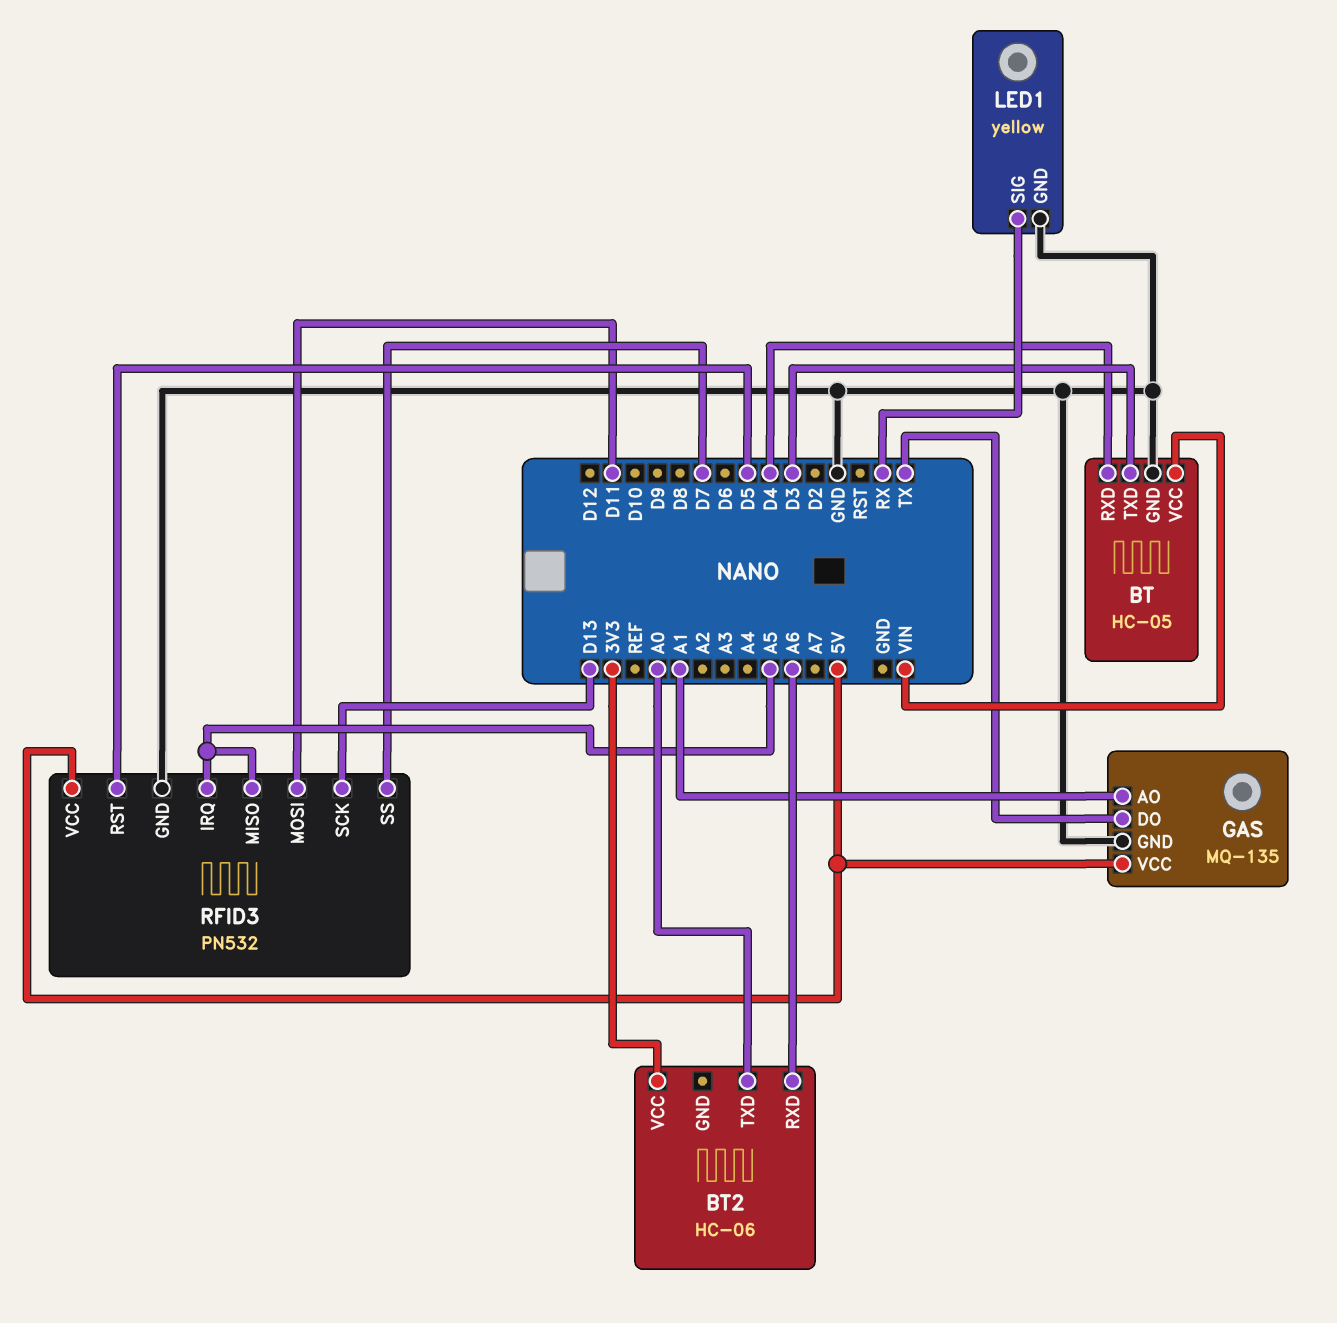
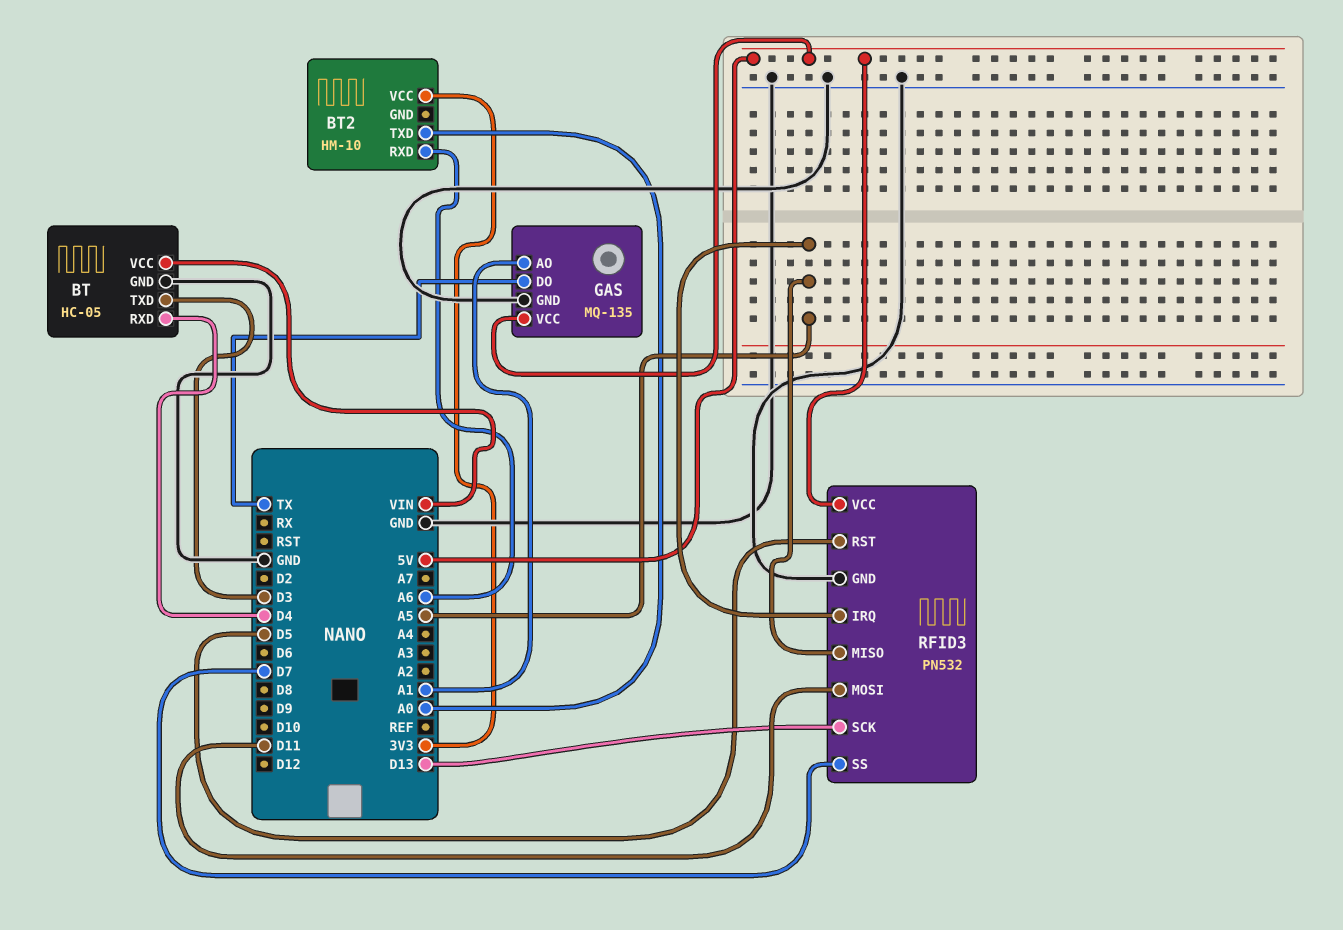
BT2: HC-06 -> HM-10
LED1: yellow -> none
LED1 pin GND: GND -> none
LED1 pin SIG: RX -> none

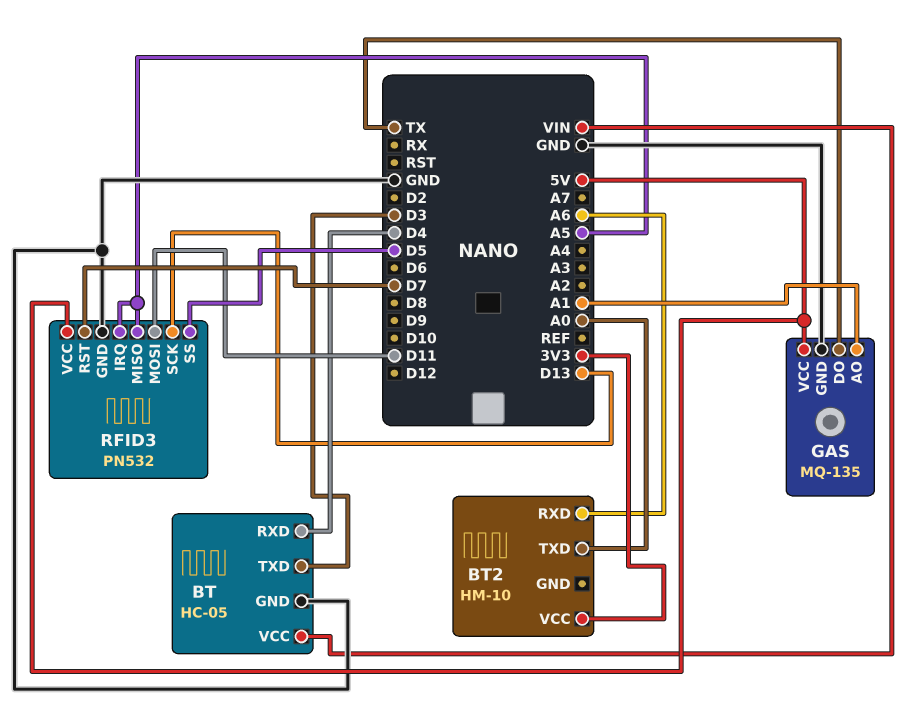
RFID3 pin RST: D5 -> D7
RFID3 pin SS: D7 -> D5

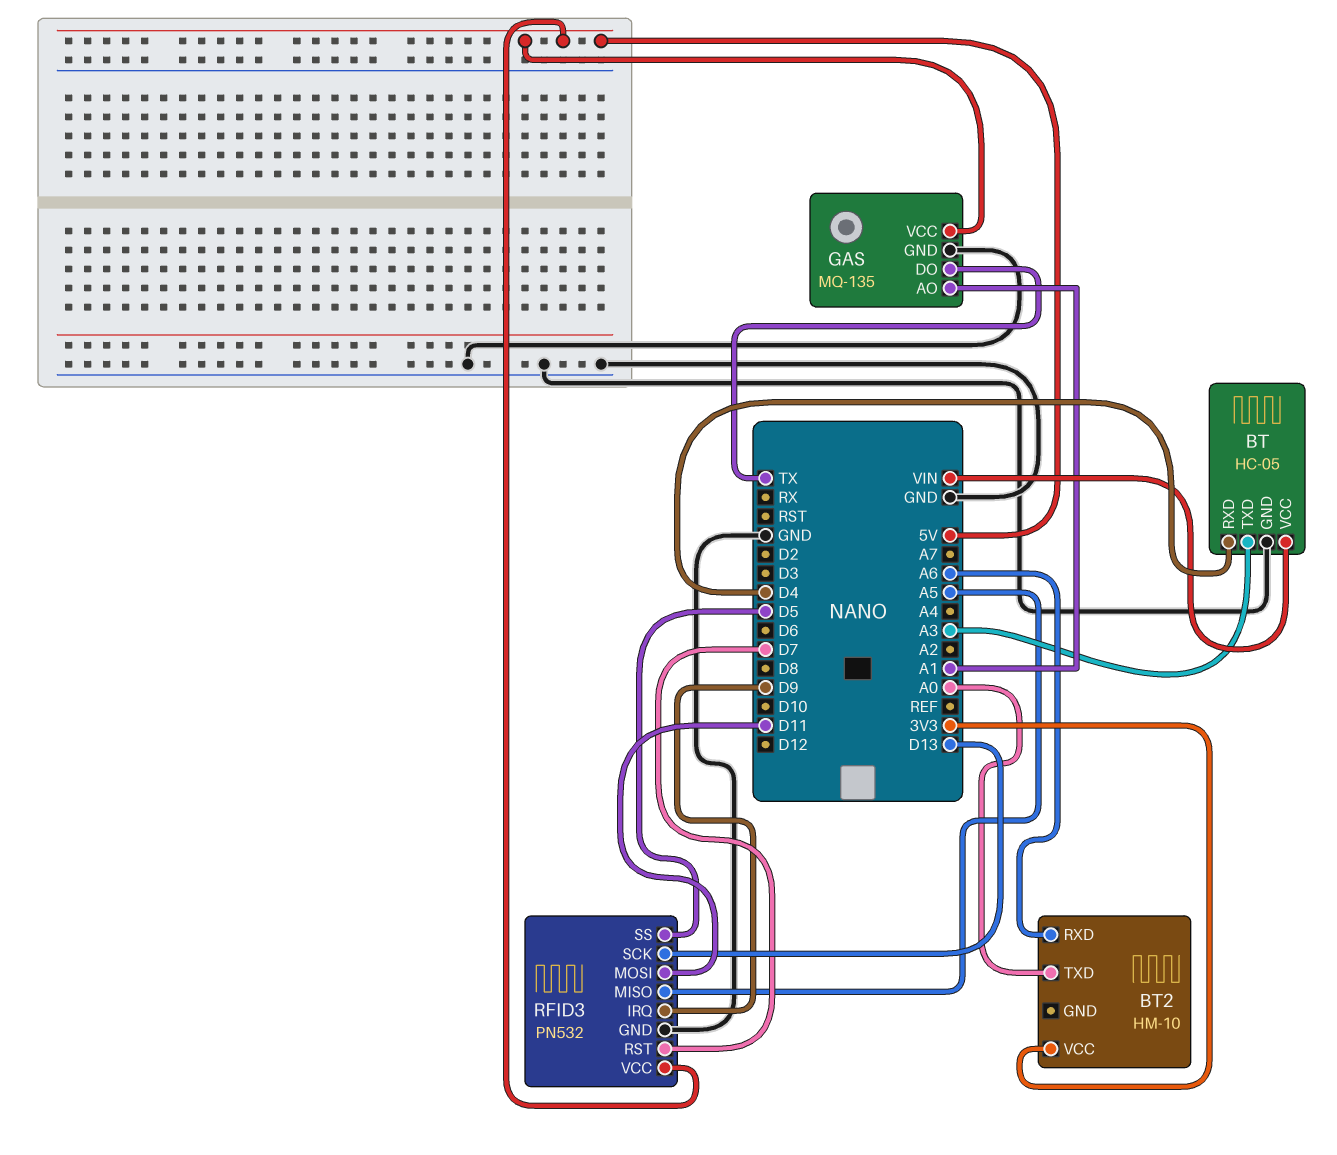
BT pin TXD: D3 -> A3
RFID3 pin IRQ: A5 -> D9

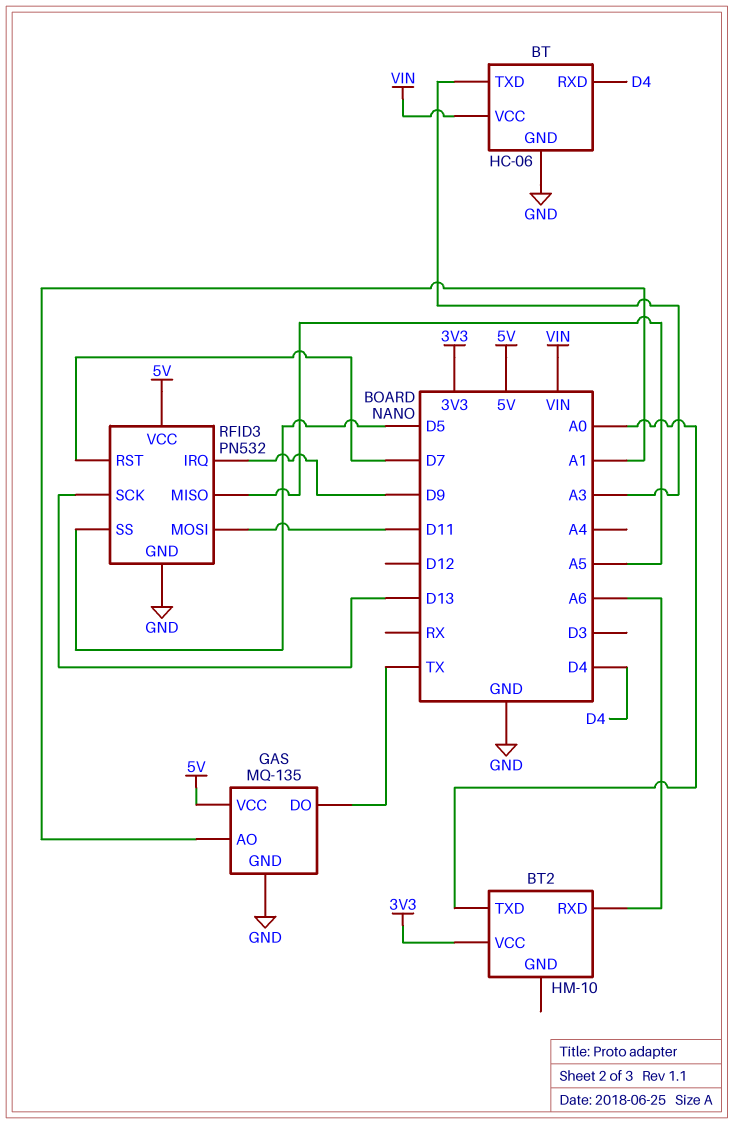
BT: HC-05 -> HC-06

